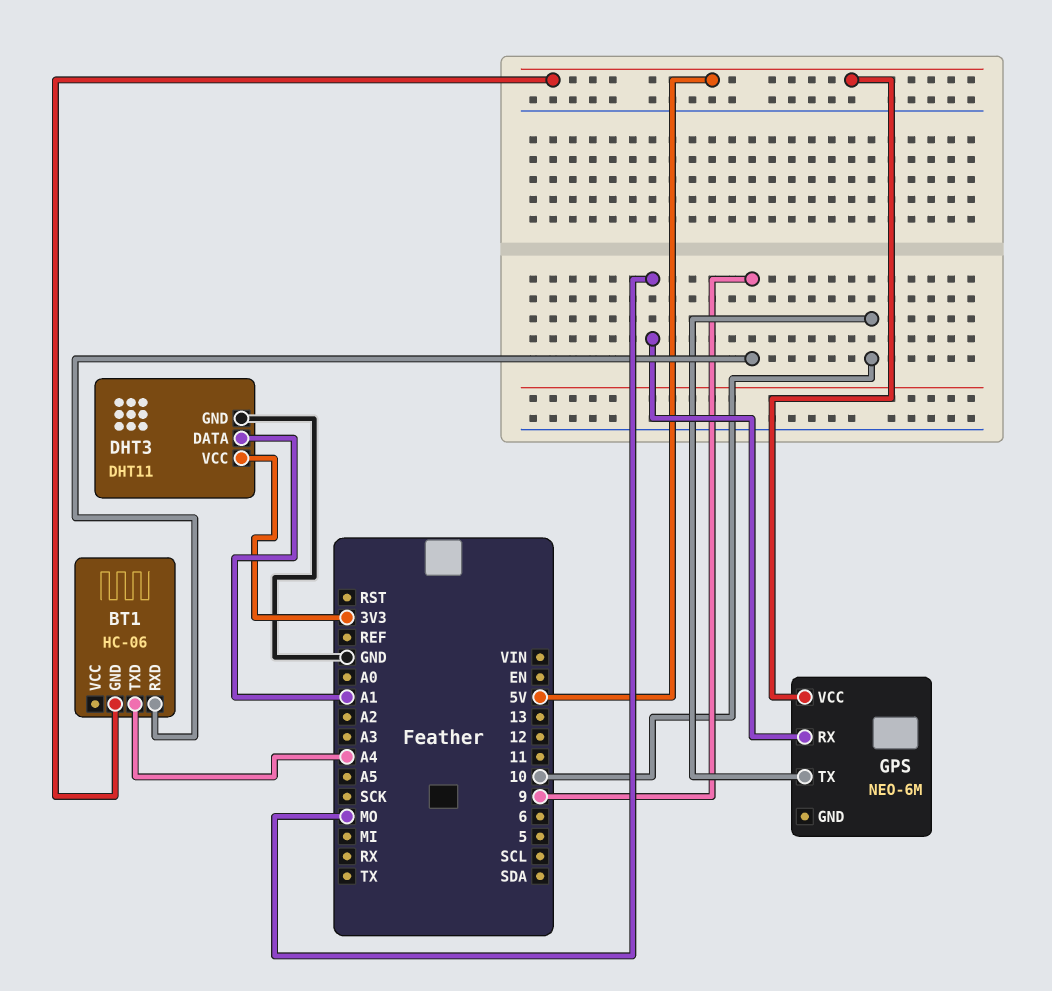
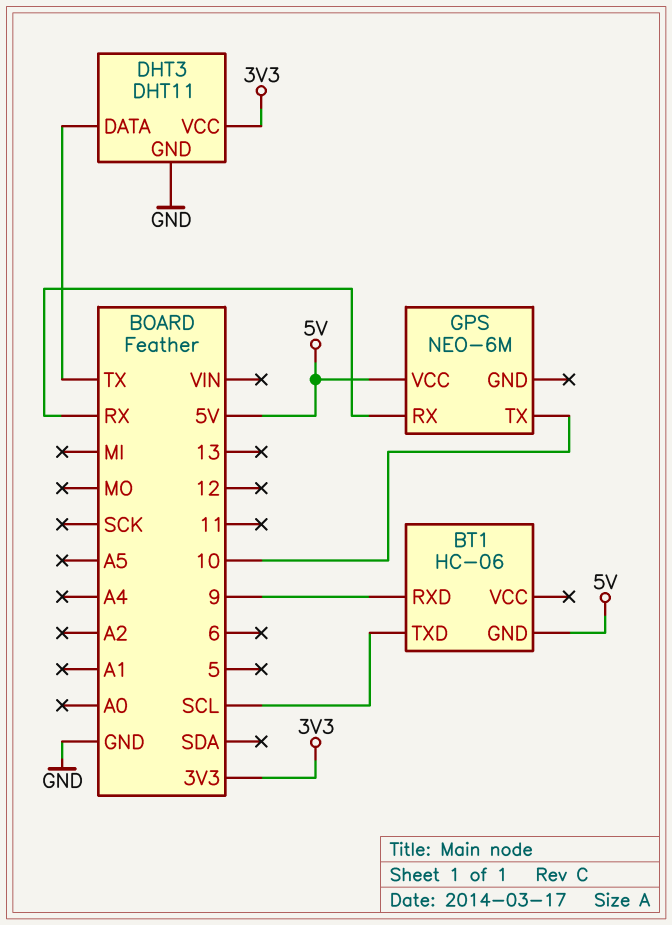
BT1 pin TXD: A4 -> SCL
DHT3 pin DATA: A1 -> TX
GPS pin RX: MO -> RX

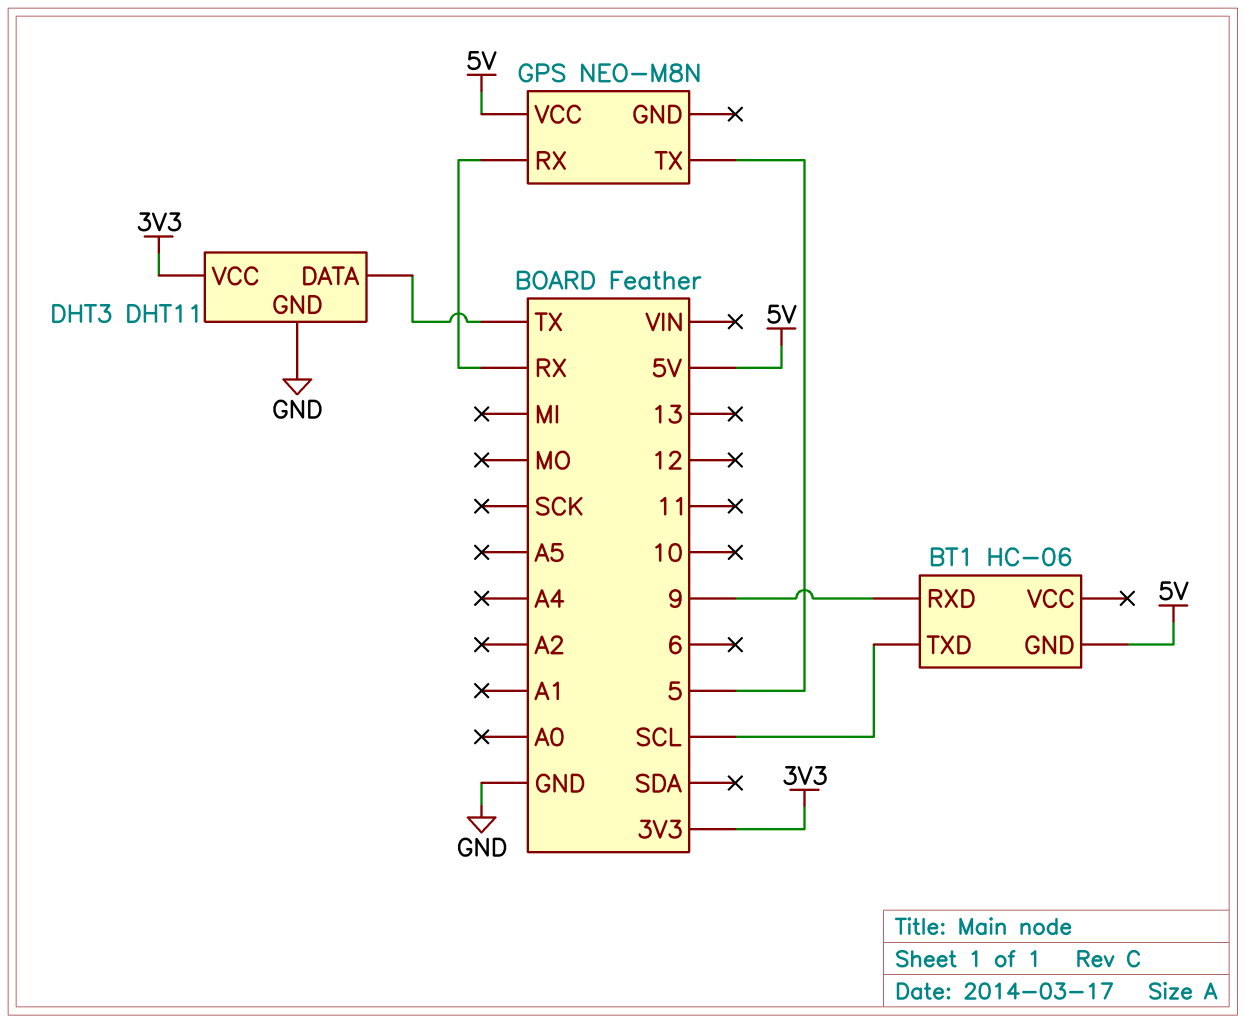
GPS: NEO-6M -> NEO-M8N
GPS pin TX: 10 -> 5

